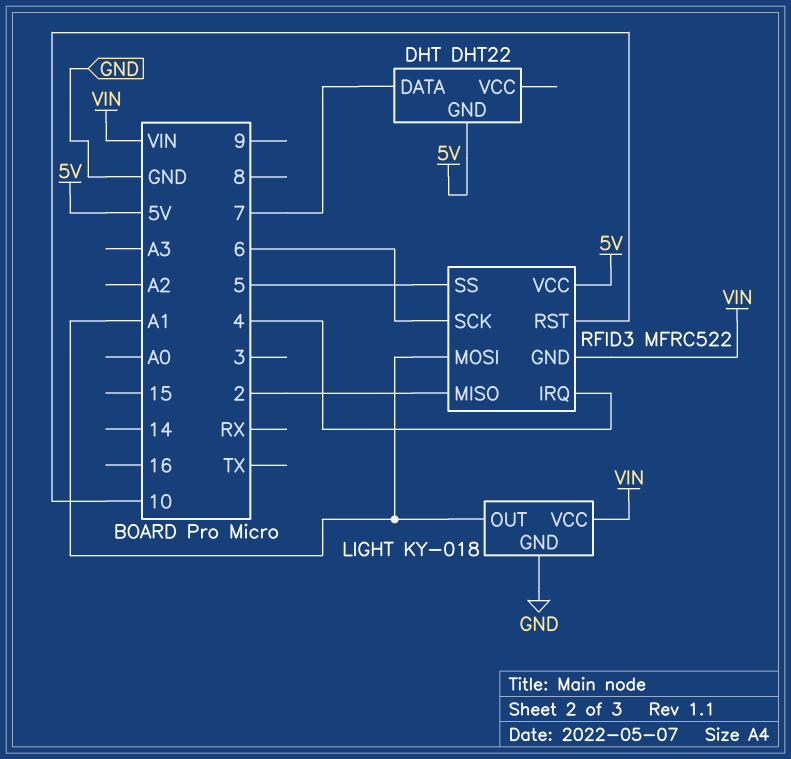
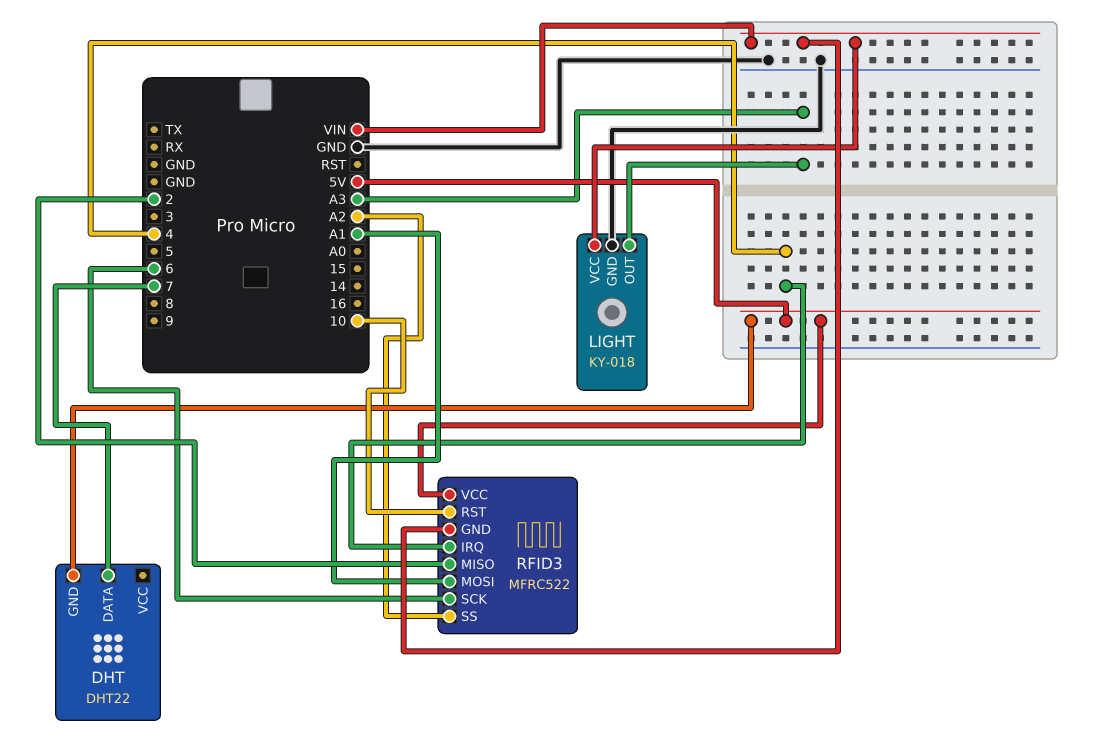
LIGHT pin OUT: A1 -> A3
RFID3 pin SS: 5 -> A2

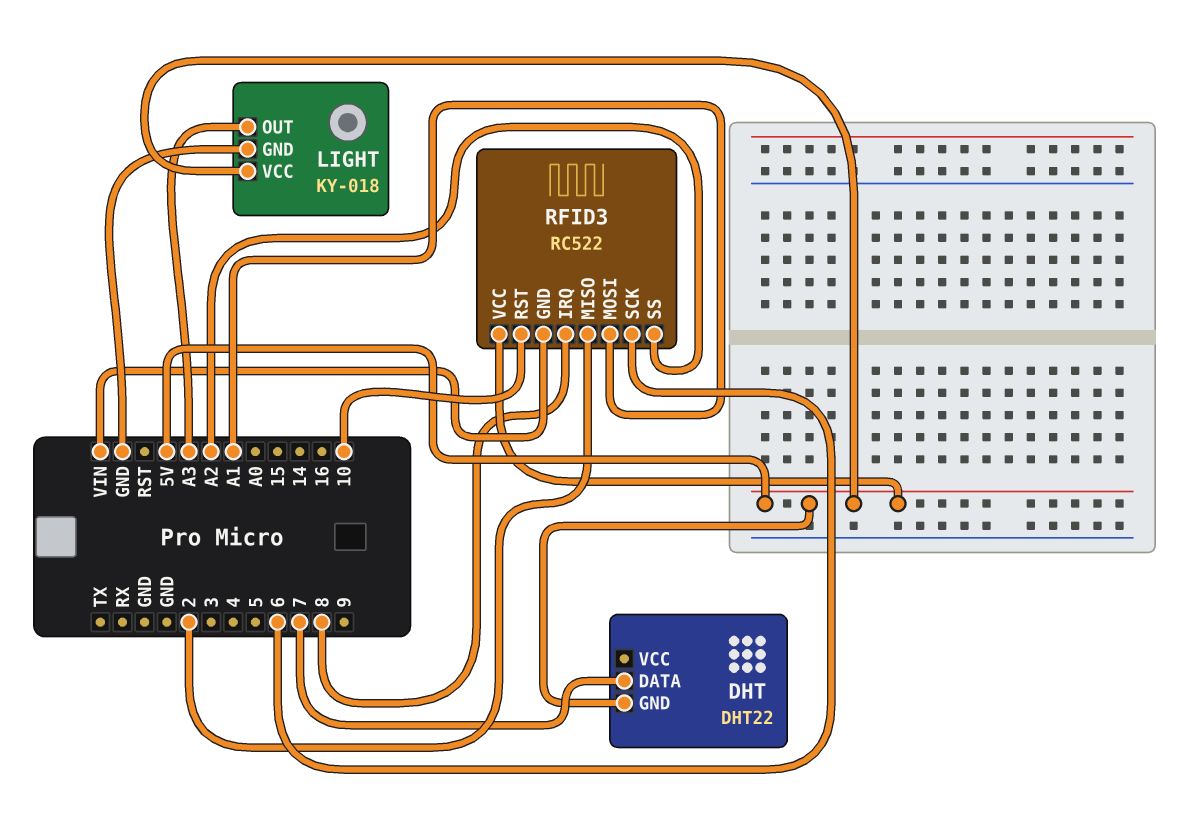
LIGHT pin VCC: VIN -> 5V
RFID3: MFRC522 -> RC522
RFID3 pin IRQ: 4 -> 8

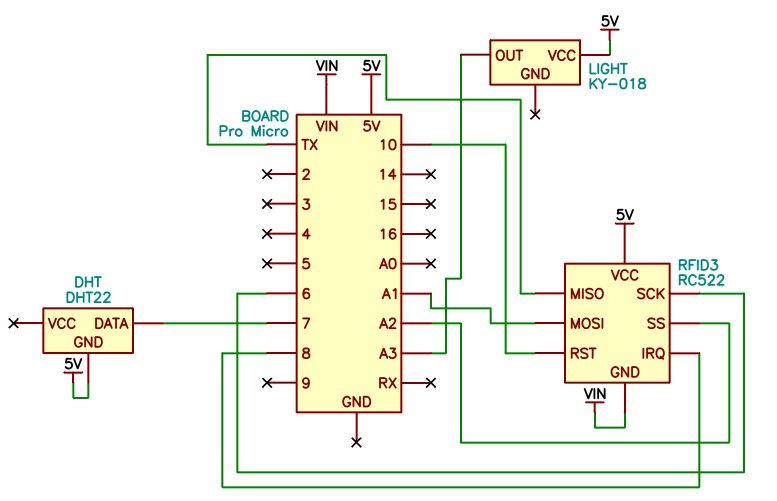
LIGHT pin GND: GND -> none
RFID3 pin MISO: 2 -> TX

